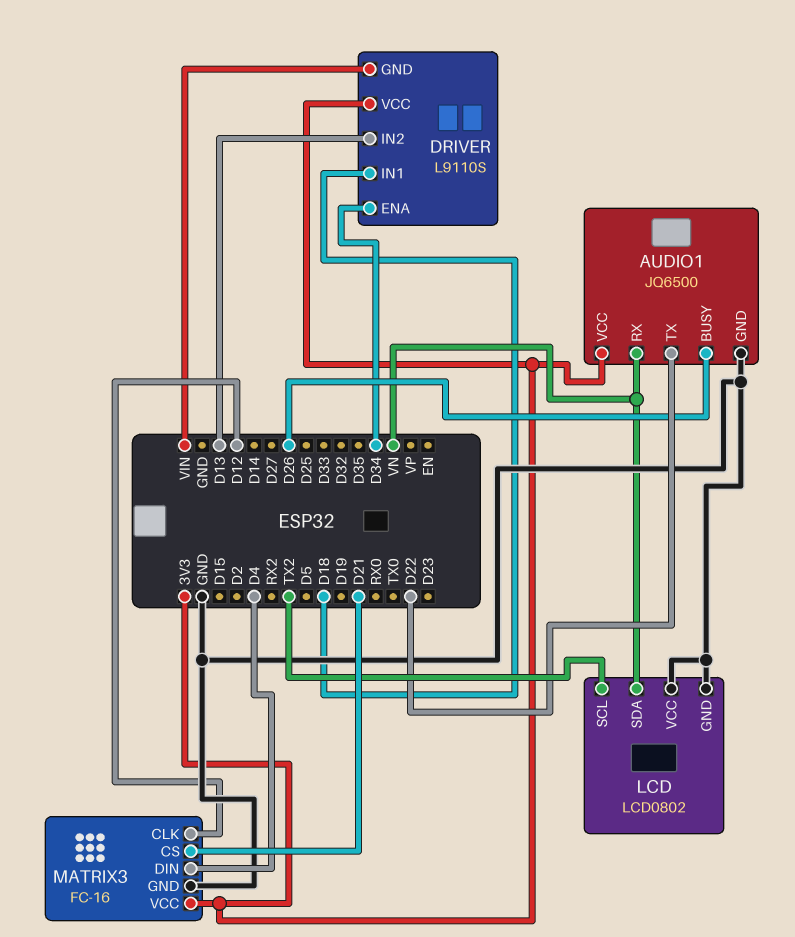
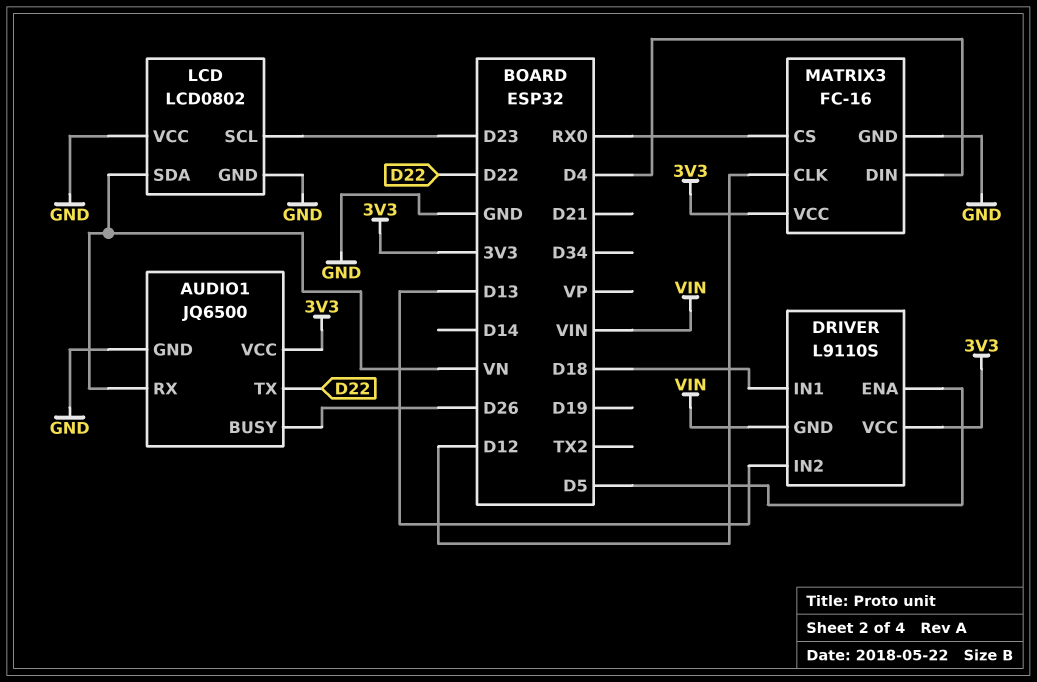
DRIVER pin ENA: D34 -> D5
LCD pin SCL: TX2 -> D23
MATRIX3 pin CS: D21 -> RX0

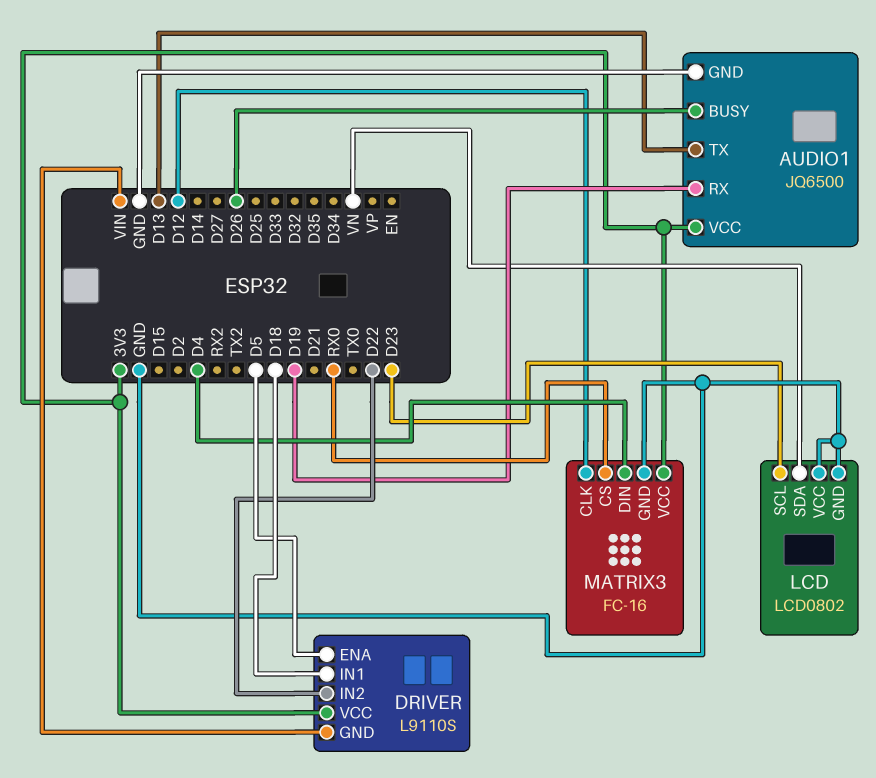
AUDIO1 pin RX: VN -> D19
AUDIO1 pin TX: D22 -> D13
DRIVER pin IN2: D13 -> D22

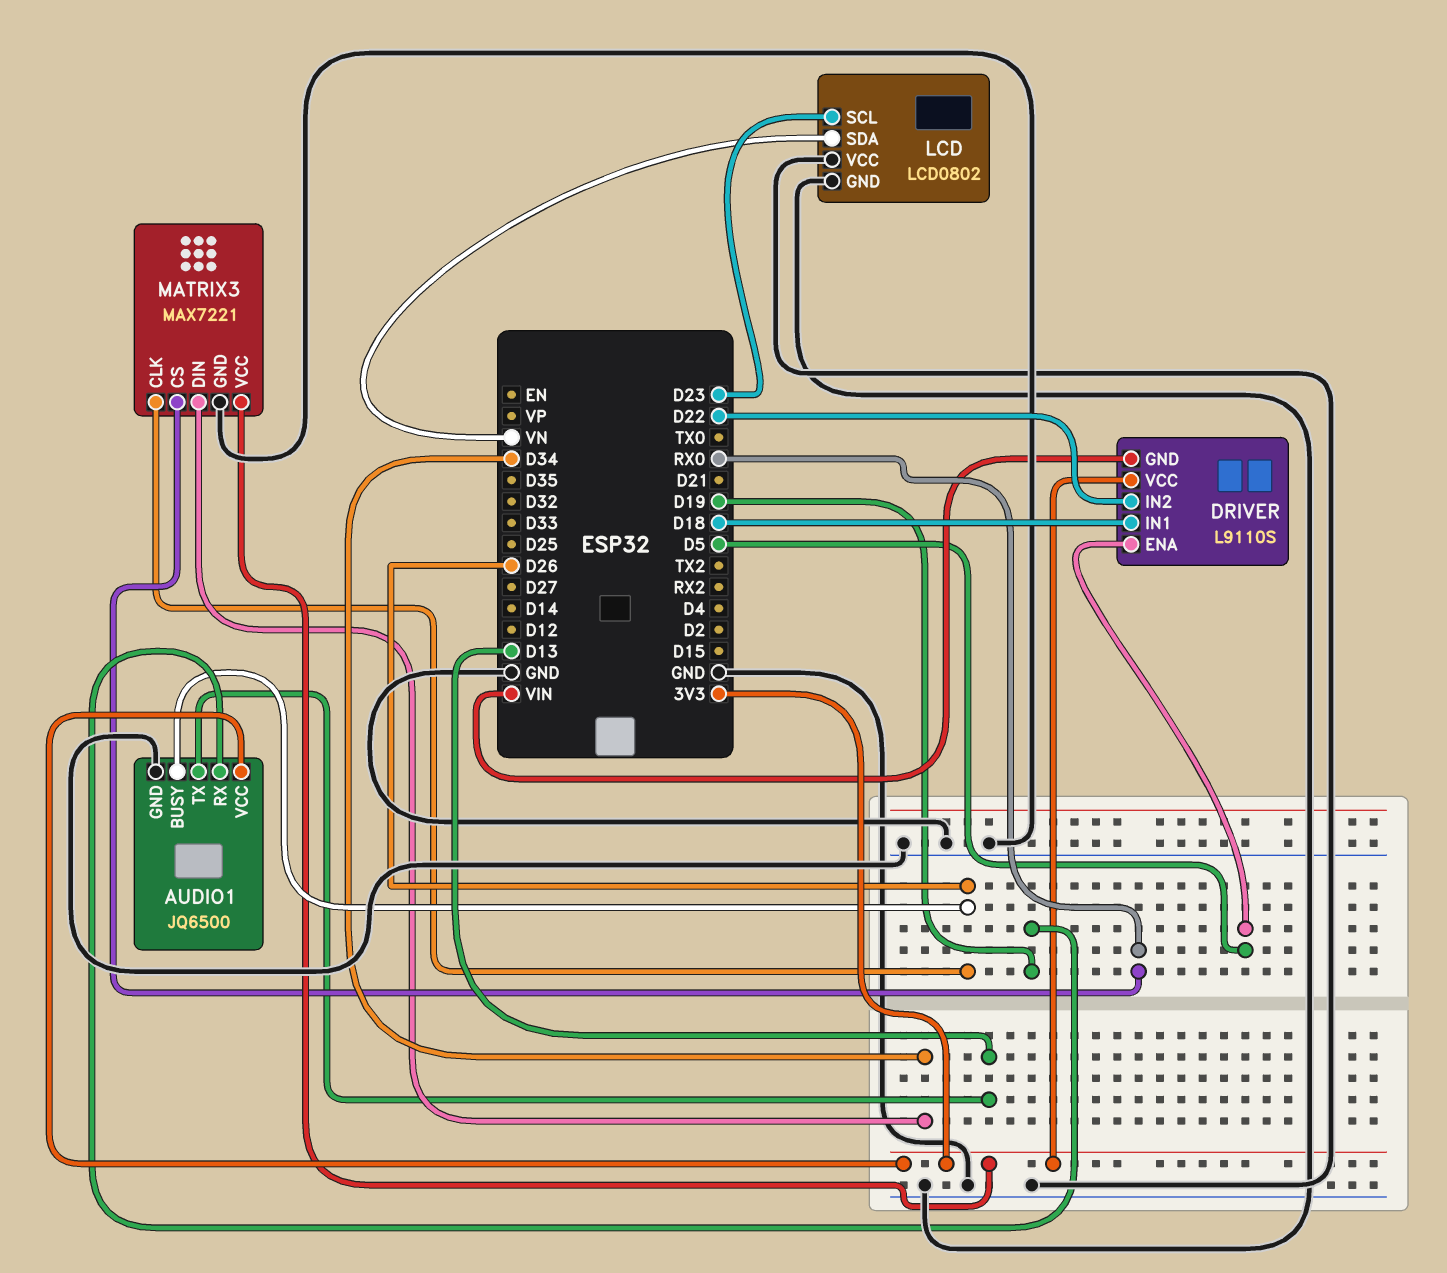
MATRIX3: FC-16 -> MAX7221
MATRIX3 pin CLK: D12 -> D26
MATRIX3 pin DIN: D4 -> D34

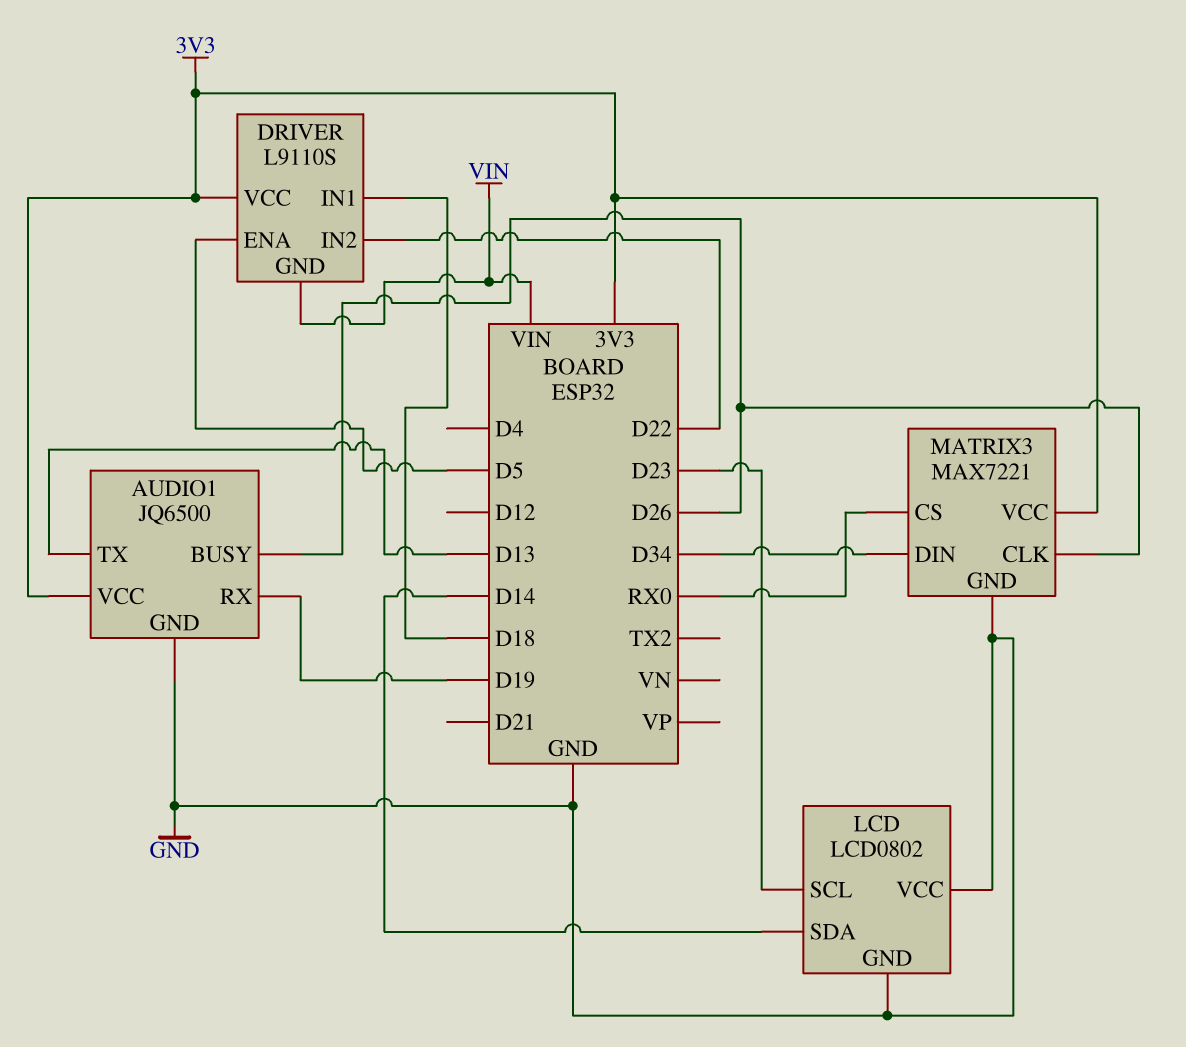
LCD pin SDA: VN -> D14

